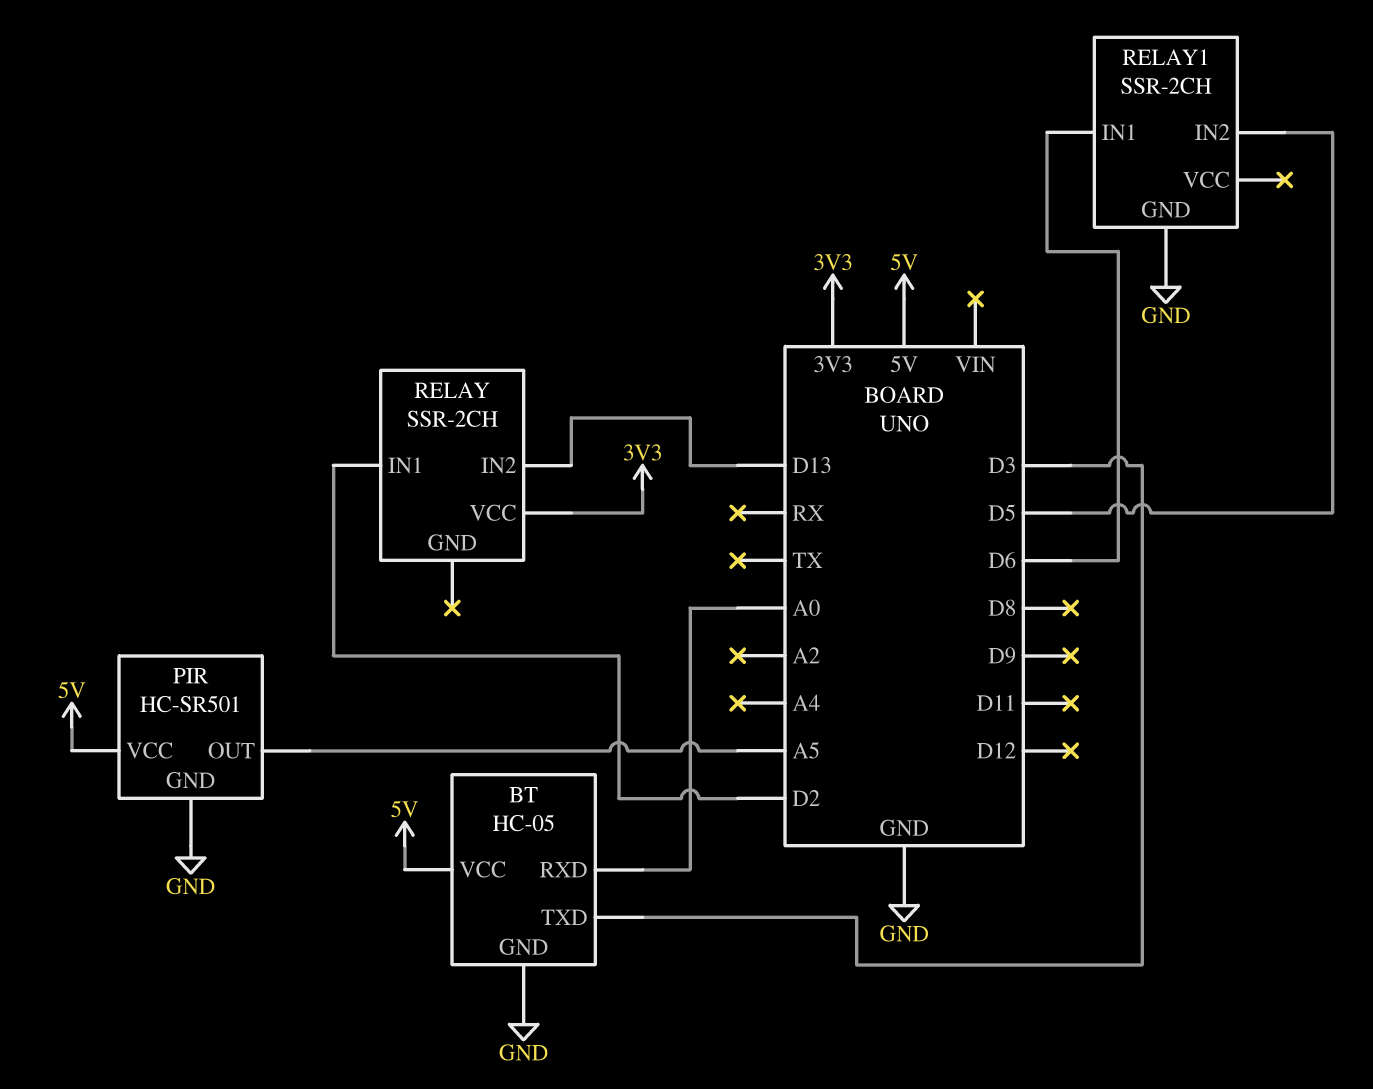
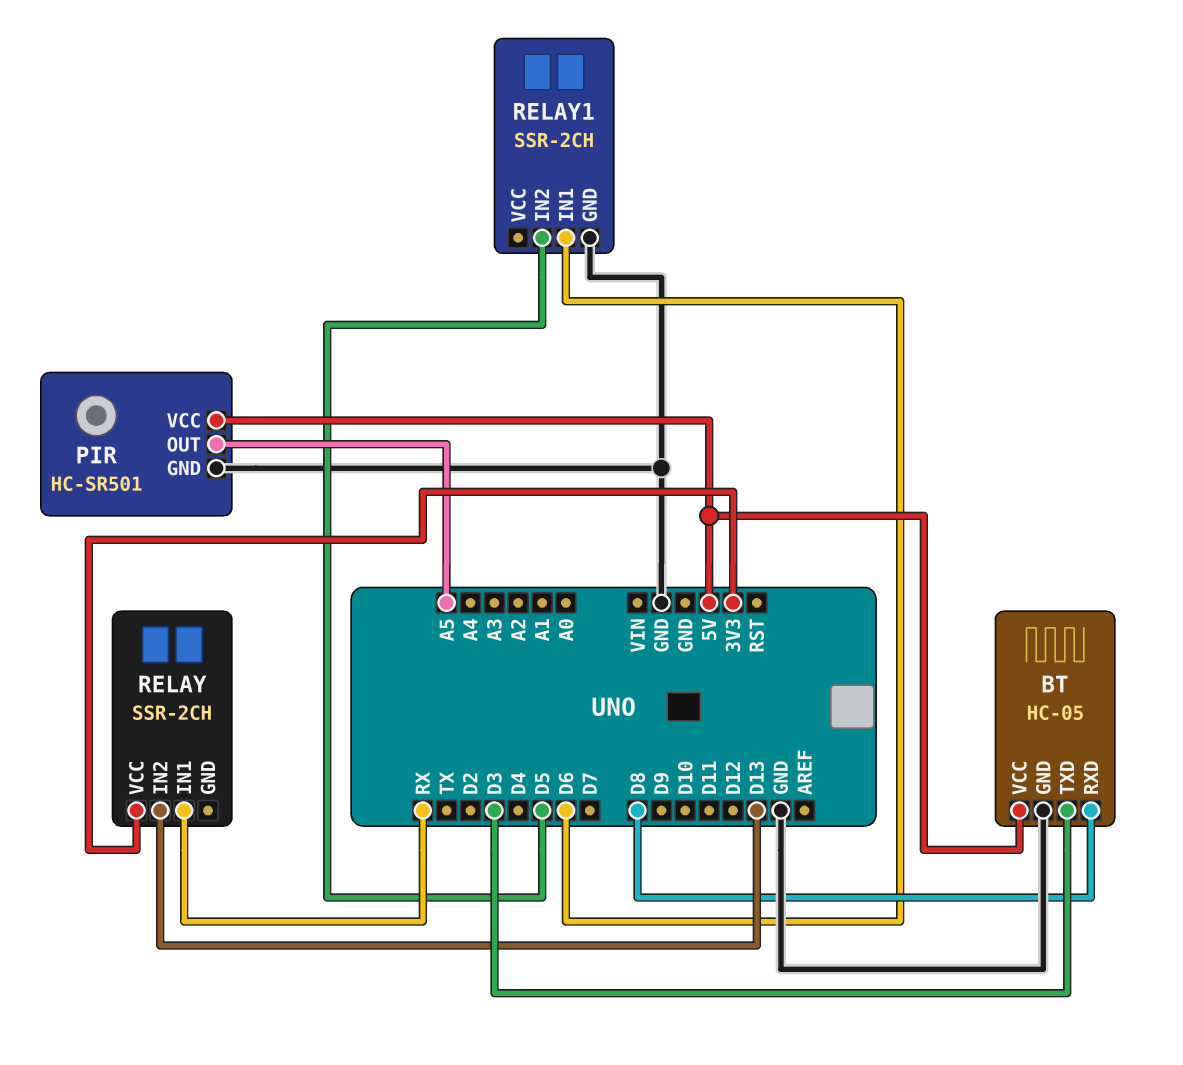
BT pin RXD: A0 -> D8
RELAY pin IN1: D2 -> RX

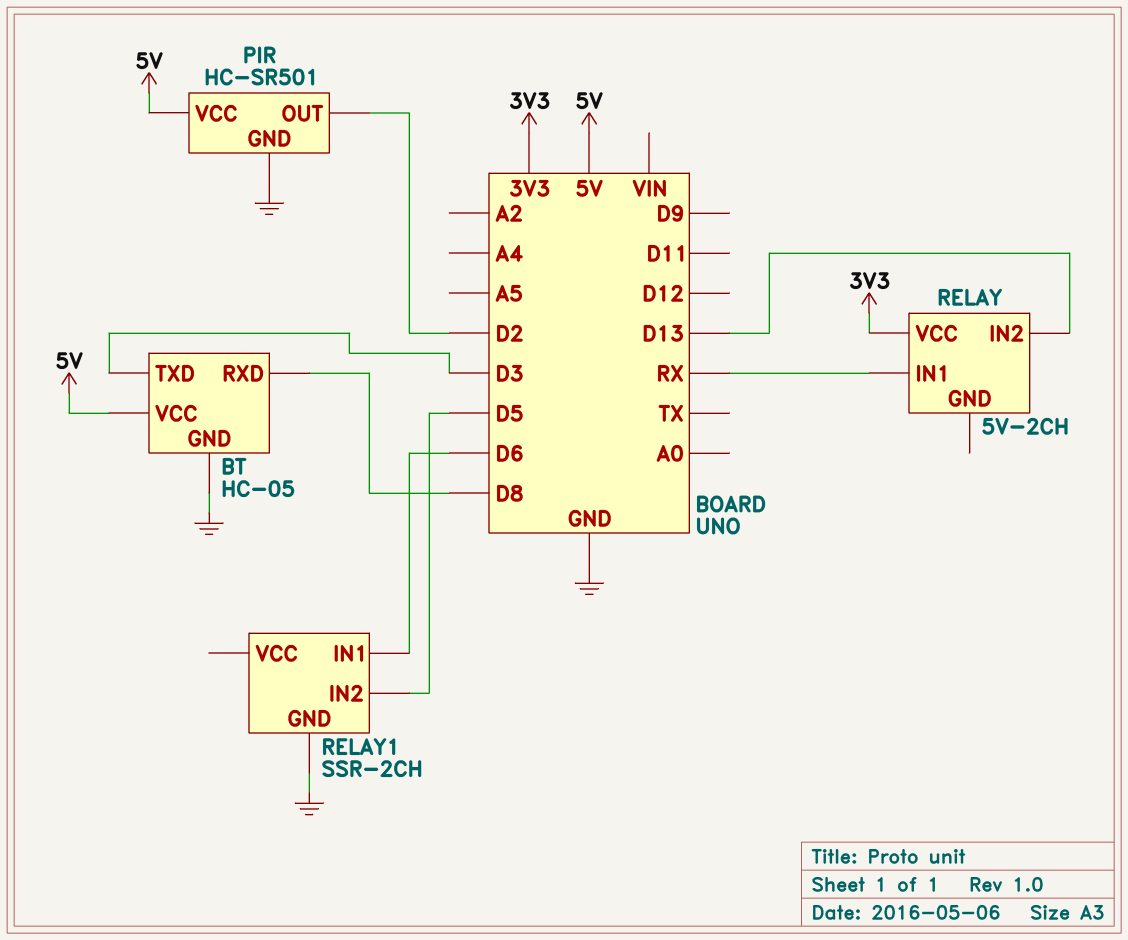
PIR pin OUT: A5 -> D2
RELAY: SSR-2CH -> 5V-2CH

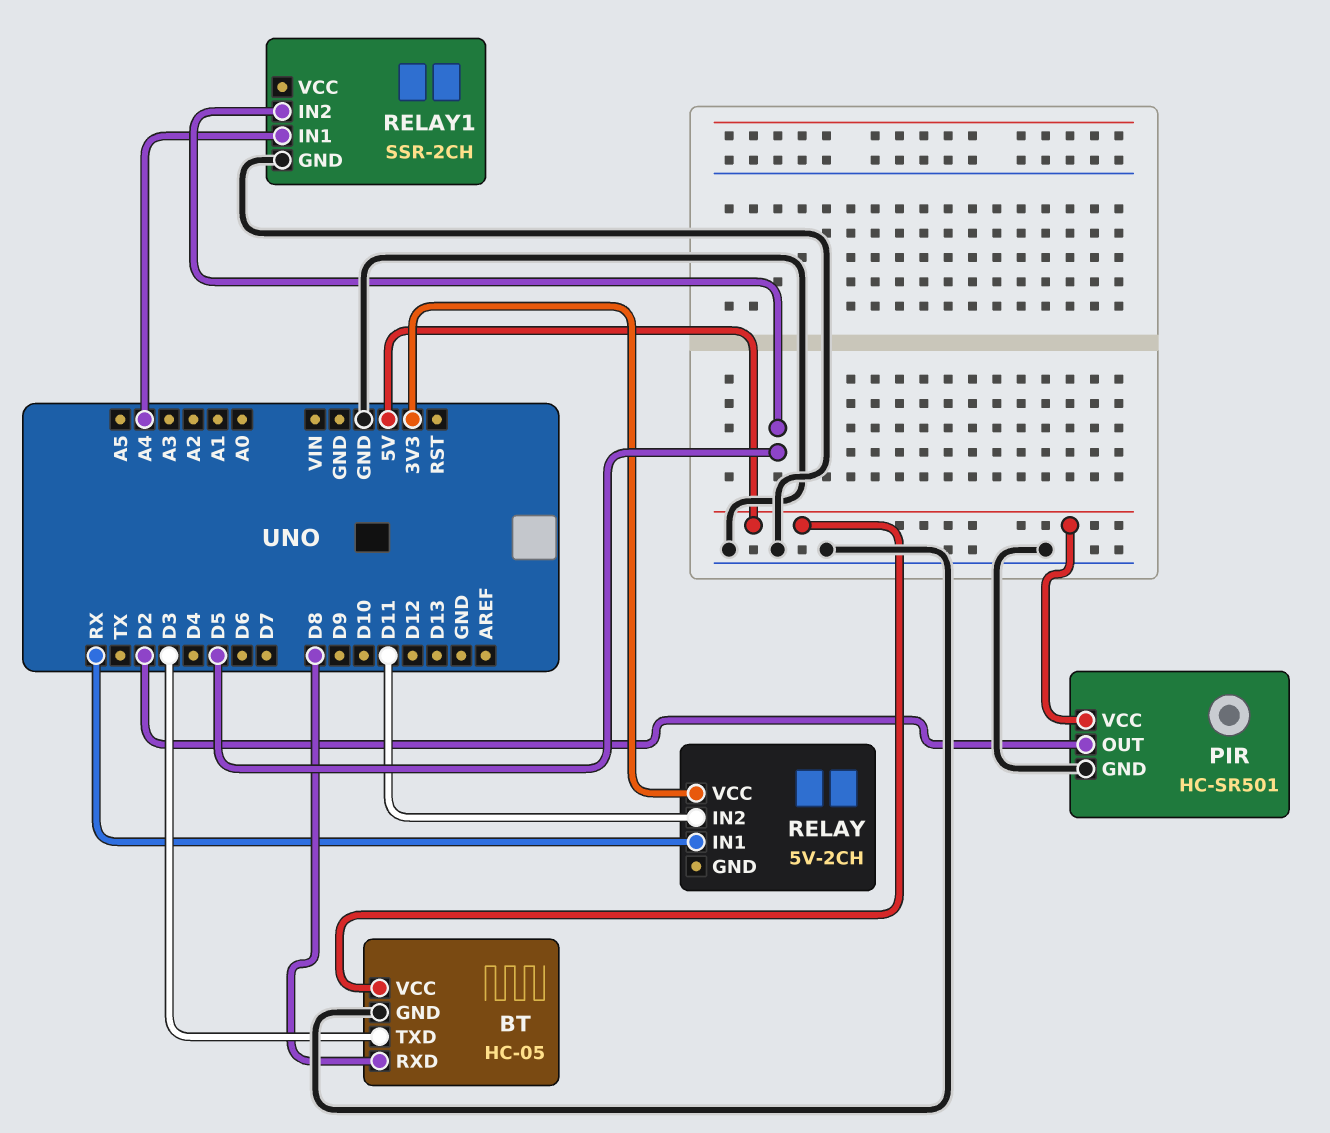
RELAY pin IN2: D13 -> D11
RELAY1 pin IN1: D6 -> A4

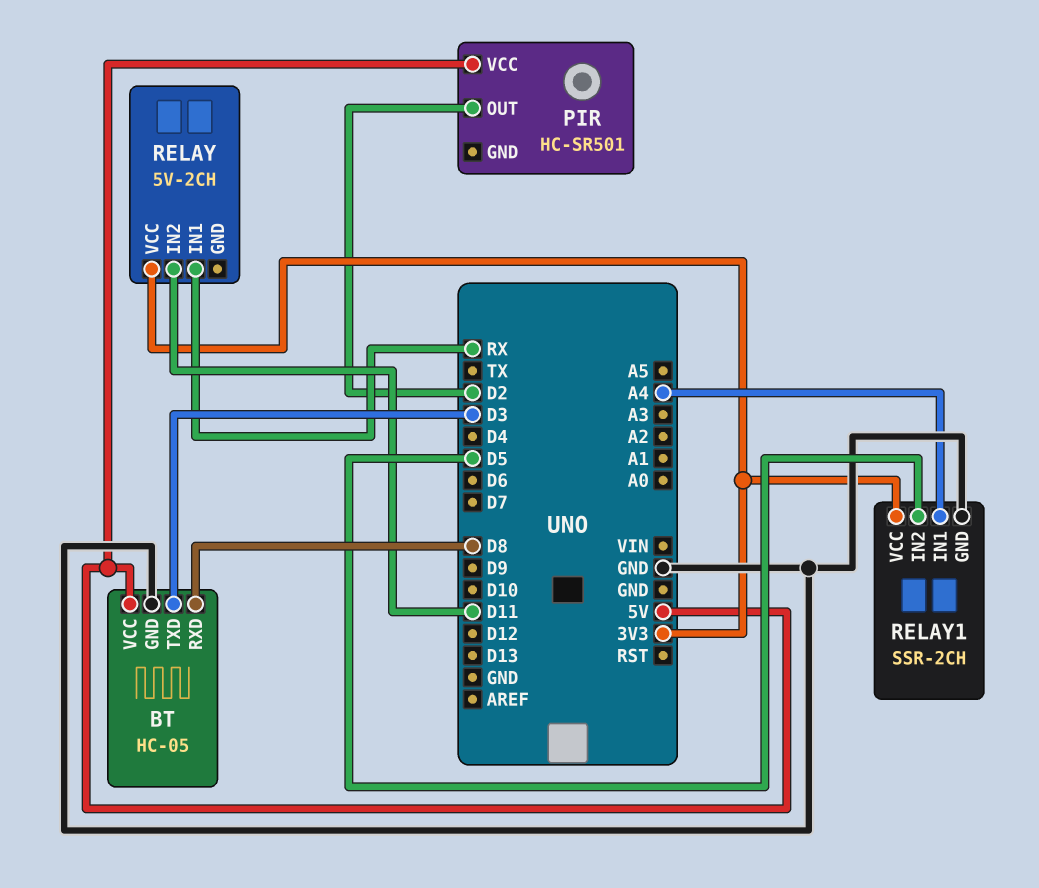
PIR pin GND: GND -> none
RELAY1 pin VCC: none -> 3V3

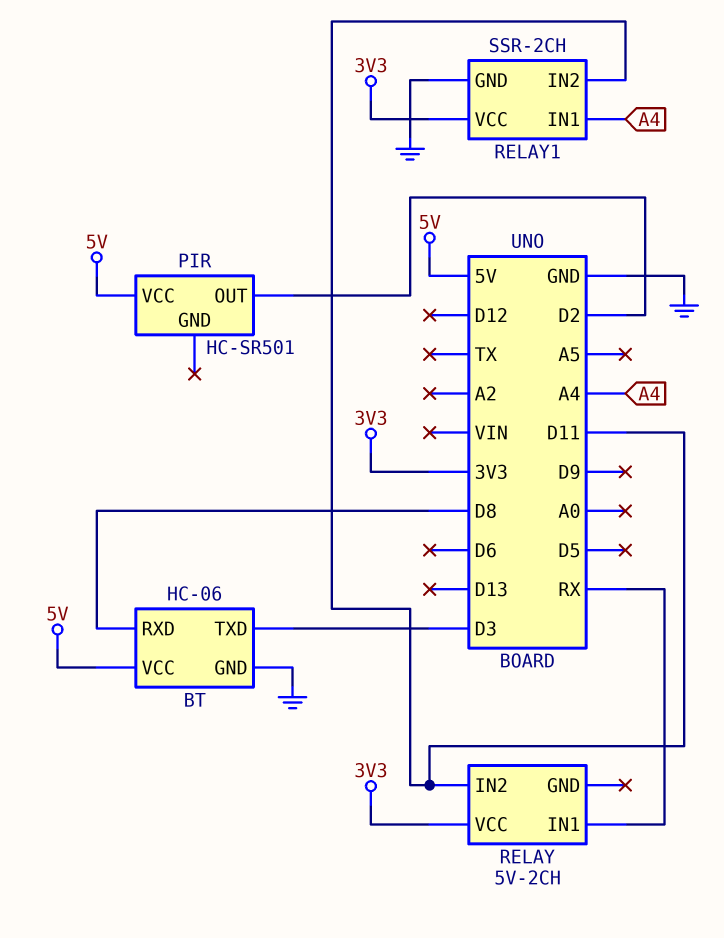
BT: HC-05 -> HC-06
RELAY1 pin IN2: D5 -> D11

